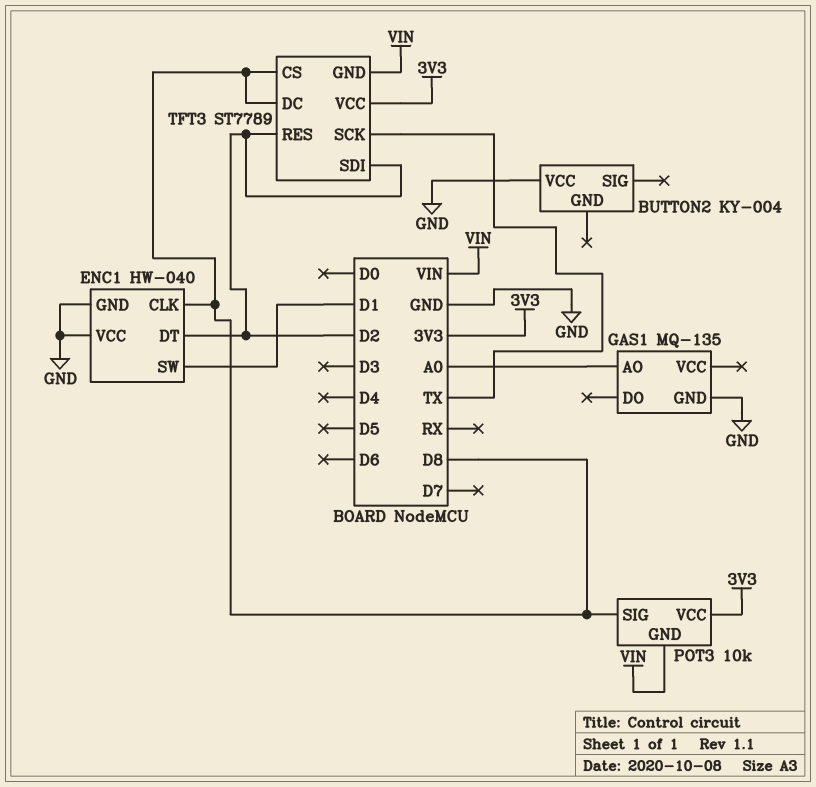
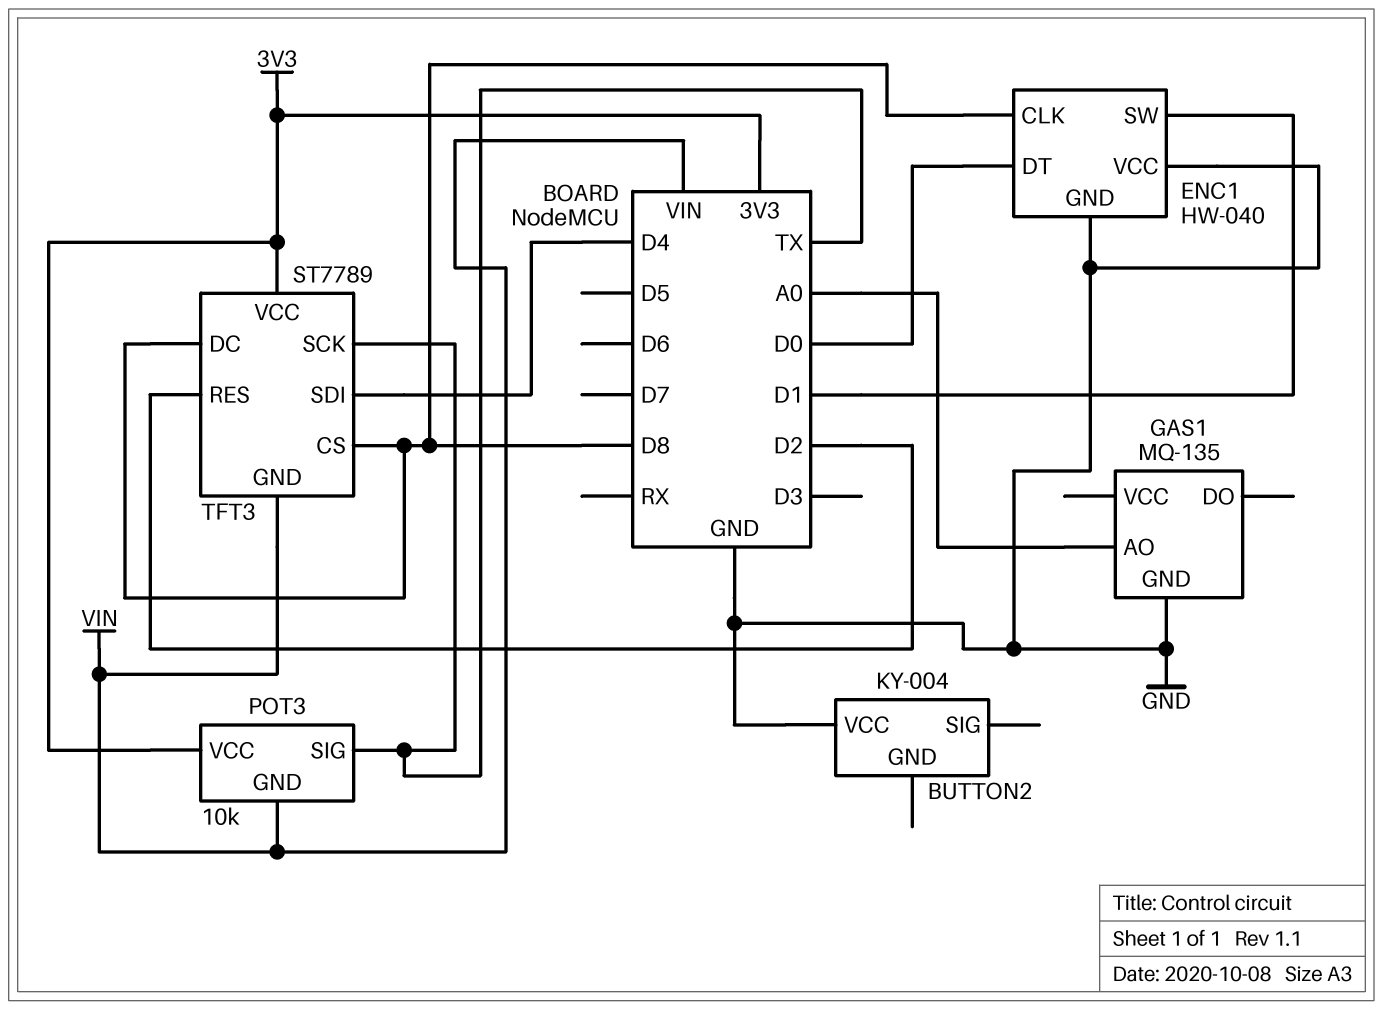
ENC1 pin DT: D2 -> D0
POT3 pin SIG: D8 -> TX
TFT3 pin SDI: D2 -> D4

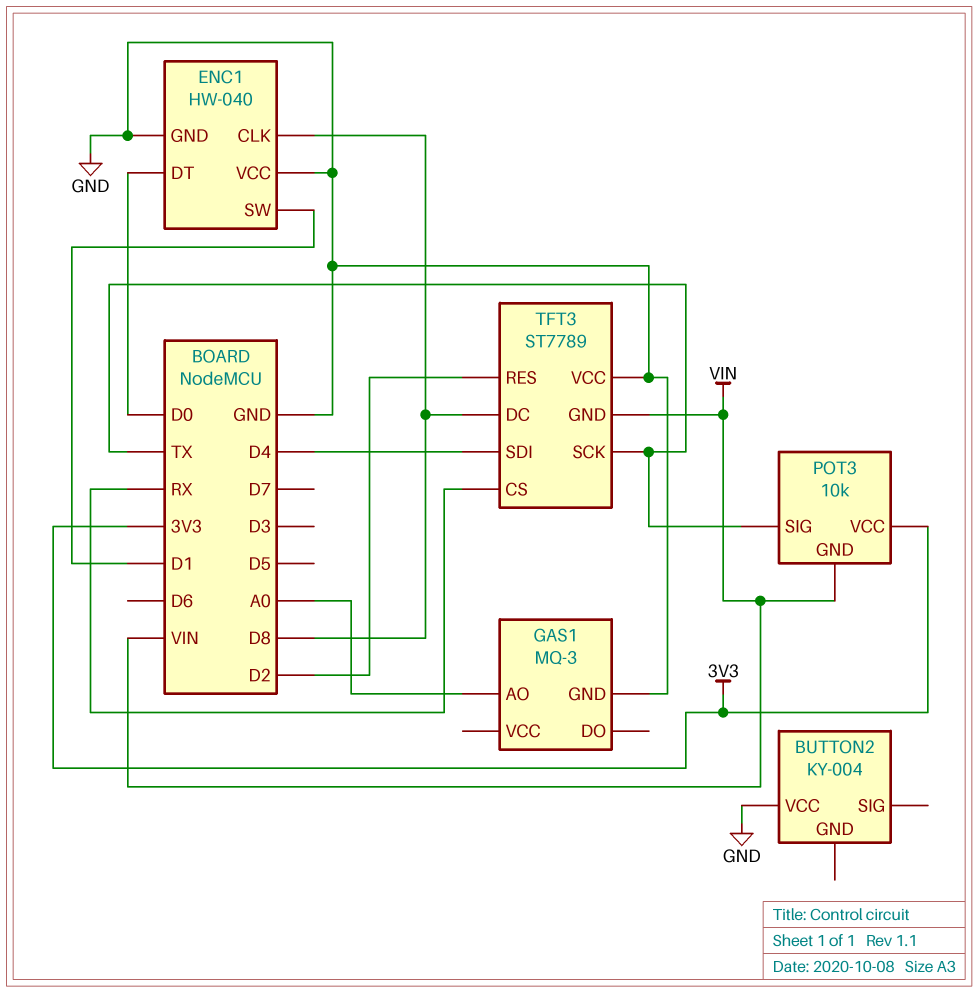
GAS1: MQ-135 -> MQ-3
TFT3 pin CS: D8 -> RX
TFT3 pin VCC: 3V3 -> GND

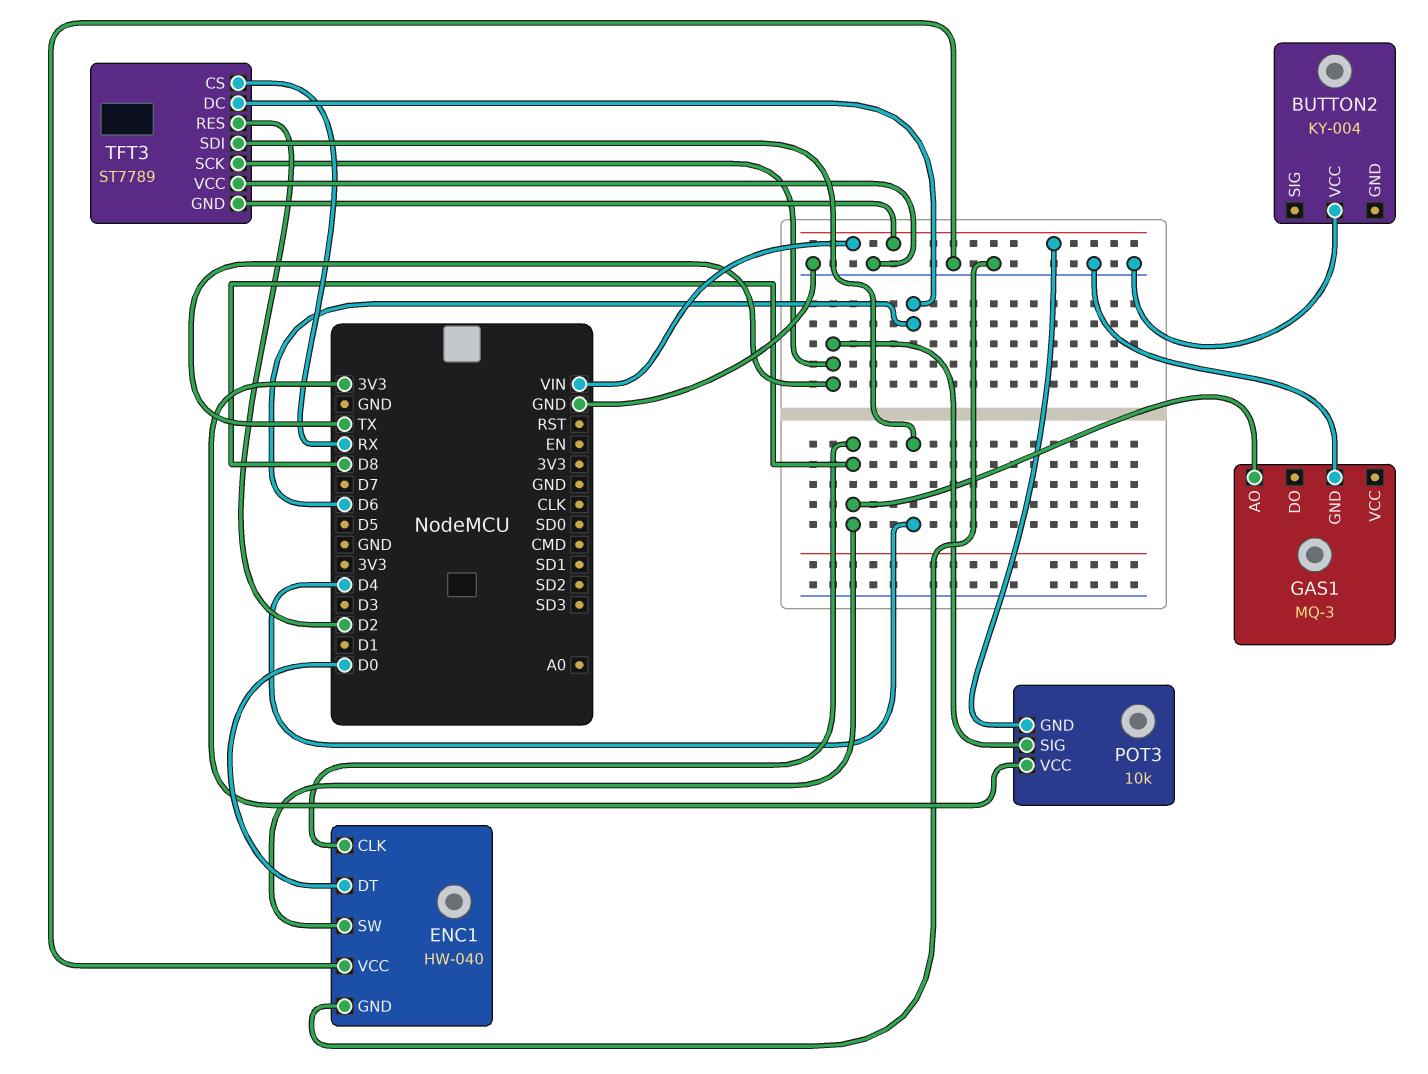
ENC1 pin SW: D1 -> D8
GAS1 pin AO: A0 -> D8
TFT3 pin DC: D8 -> D6

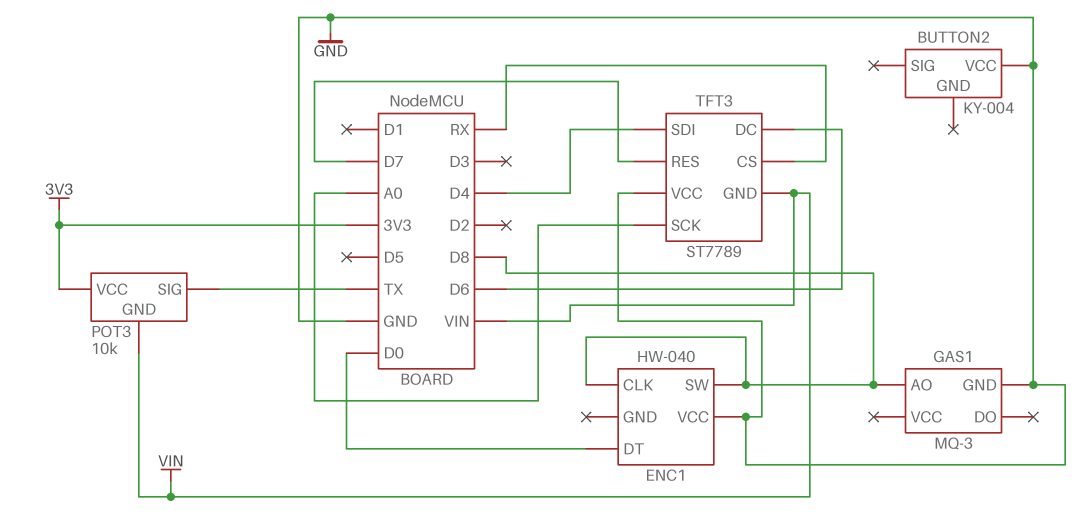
ENC1 pin GND: GND -> none
TFT3 pin RES: D2 -> D7
TFT3 pin SCK: TX -> A0

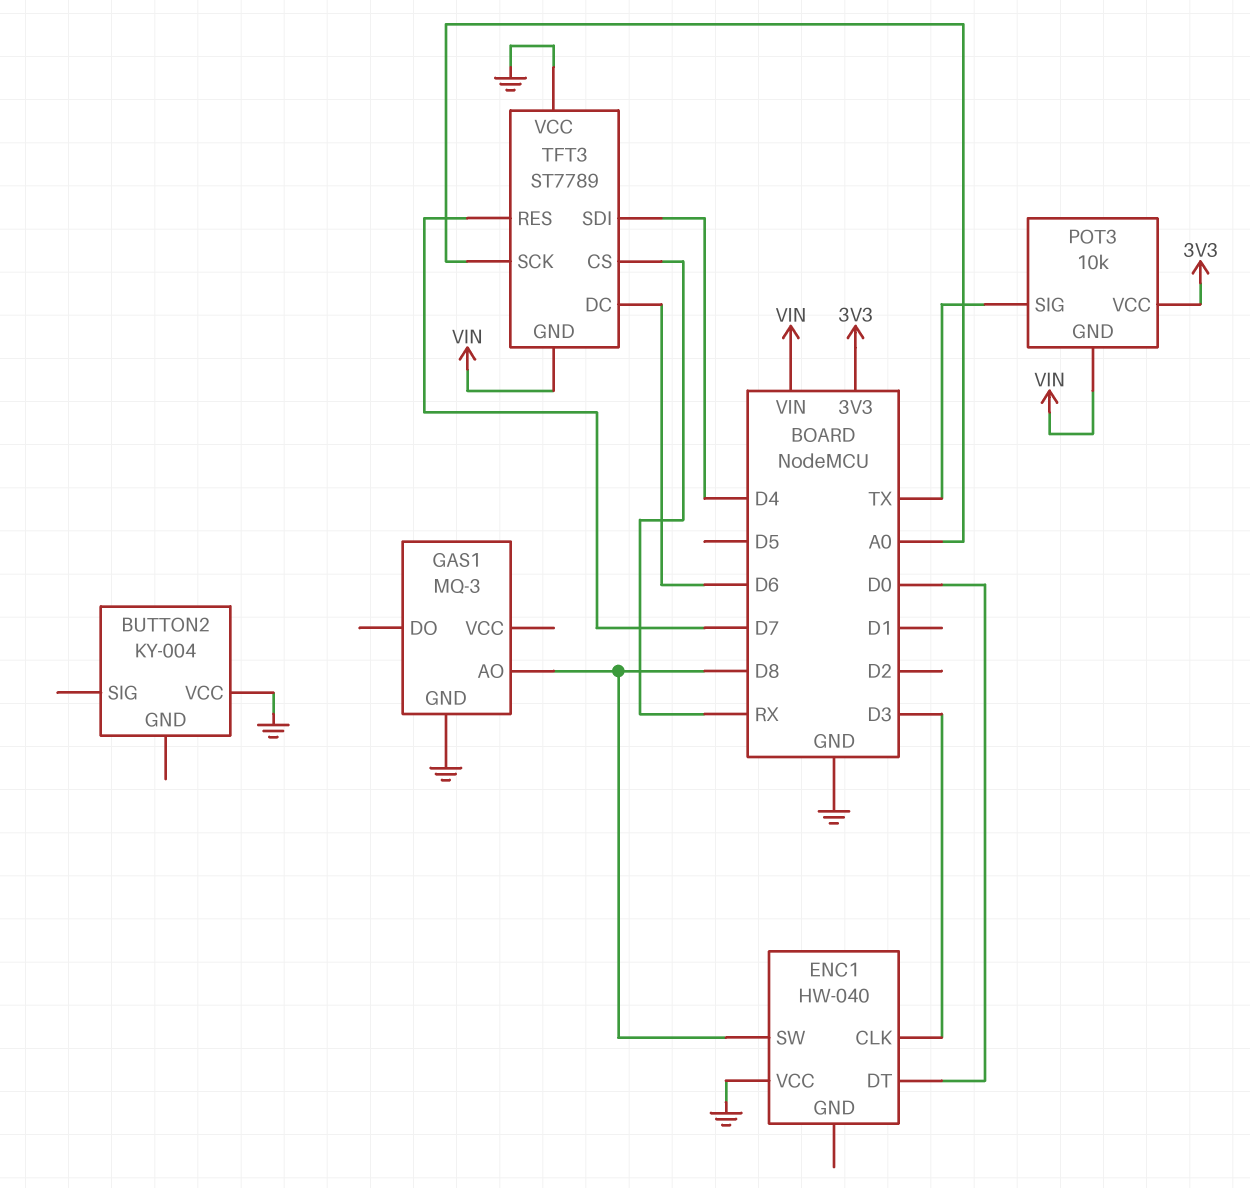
ENC1 pin CLK: D8 -> D3

